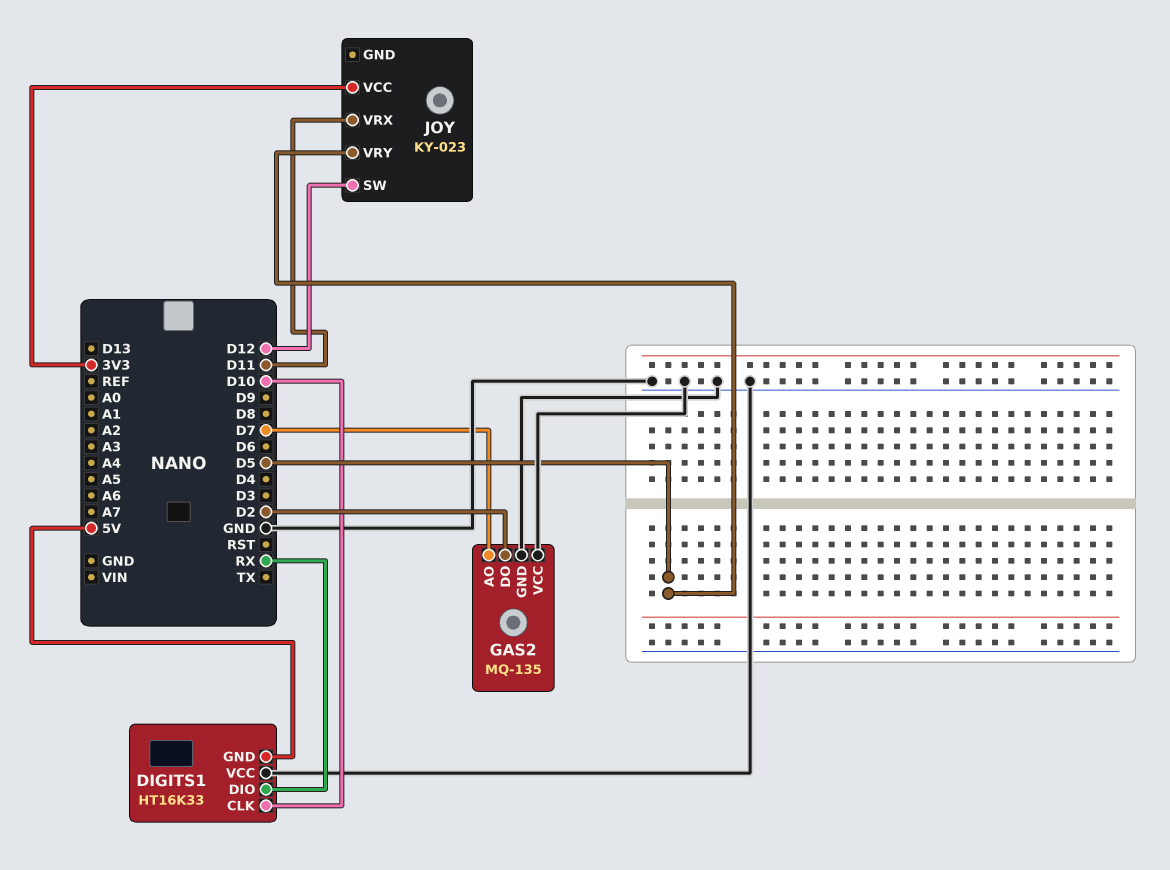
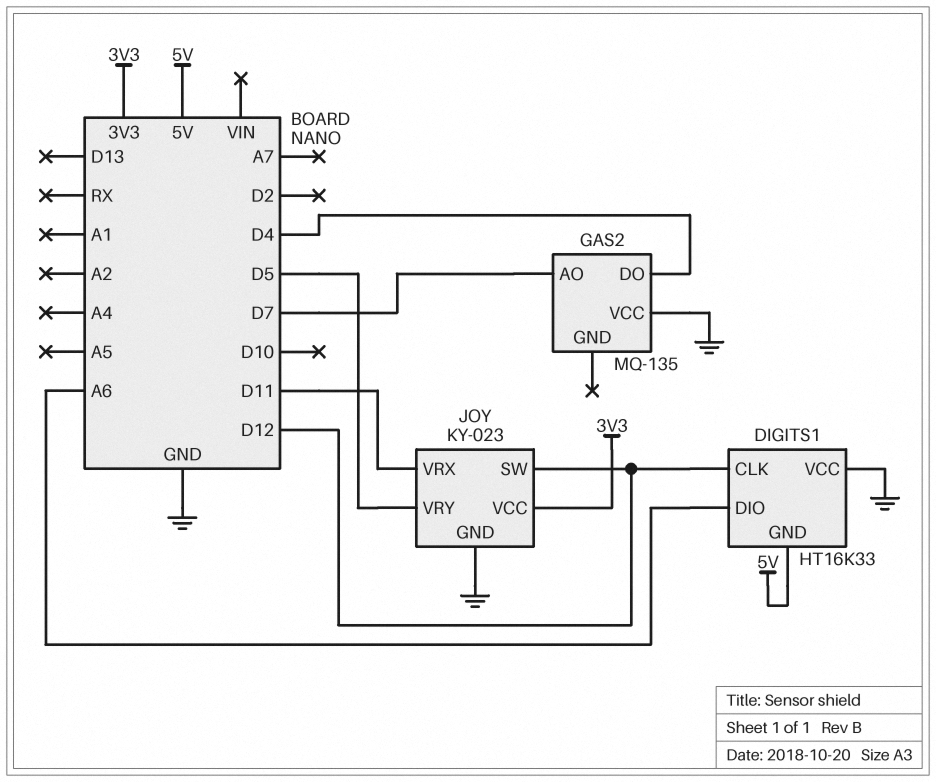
DIGITS1 pin CLK: D10 -> D12
DIGITS1 pin DIO: RX -> A6
GAS2 pin DO: D2 -> D4
GAS2 pin GND: GND -> none
JOY pin GND: none -> GND

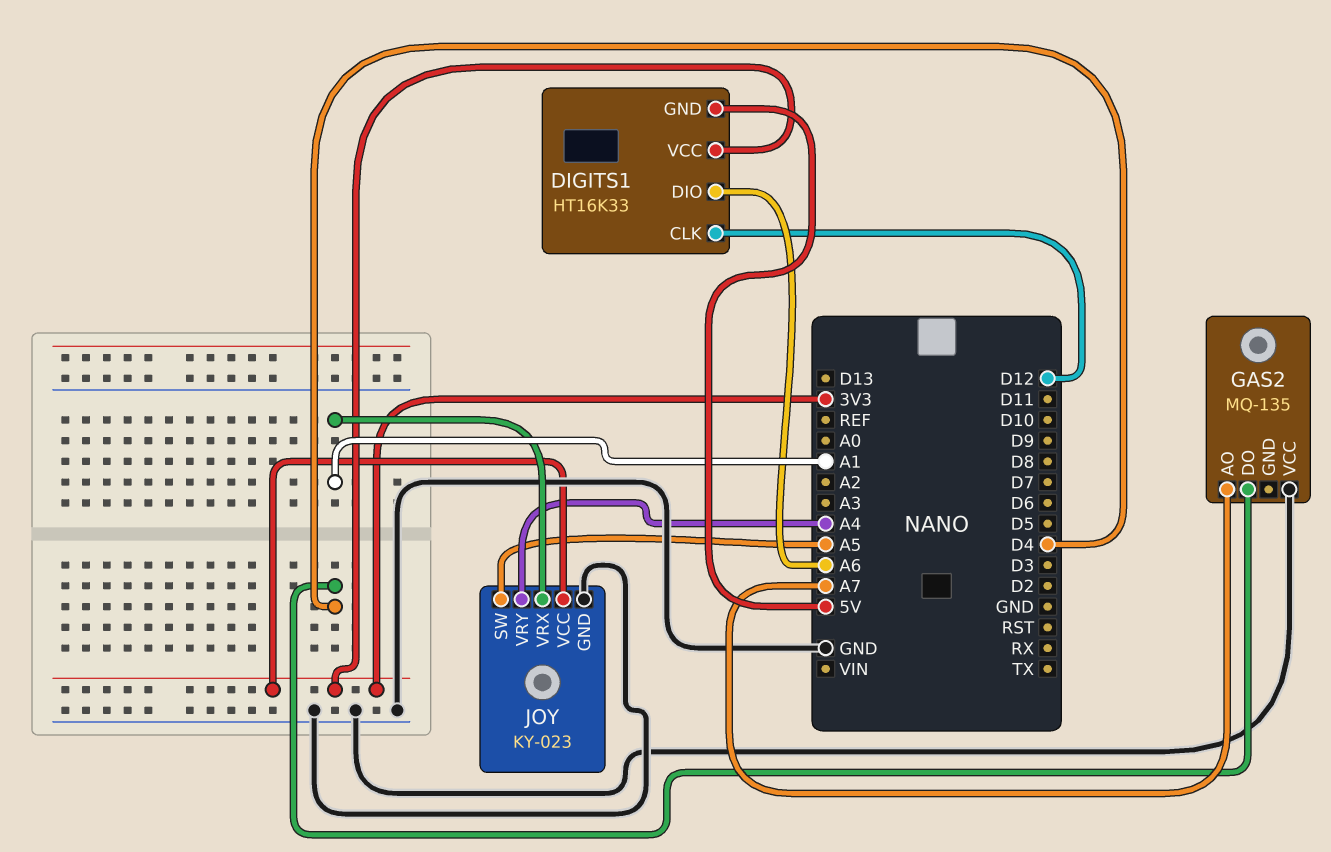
DIGITS1 pin VCC: GND -> 3V3
GAS2 pin AO: D7 -> A7
JOY pin SW: D12 -> A5
JOY pin VRX: D11 -> A1
JOY pin VRY: D5 -> A4

